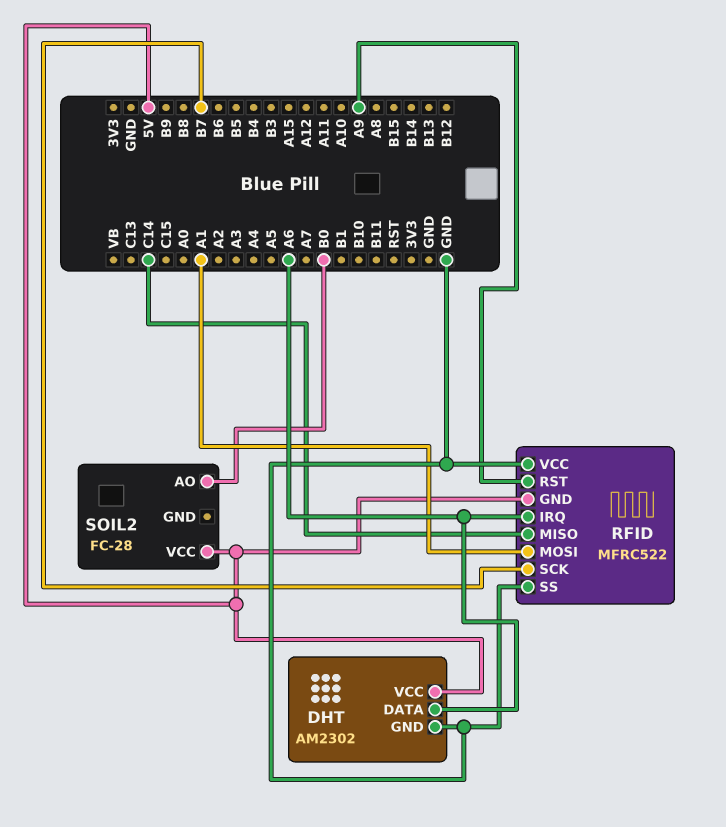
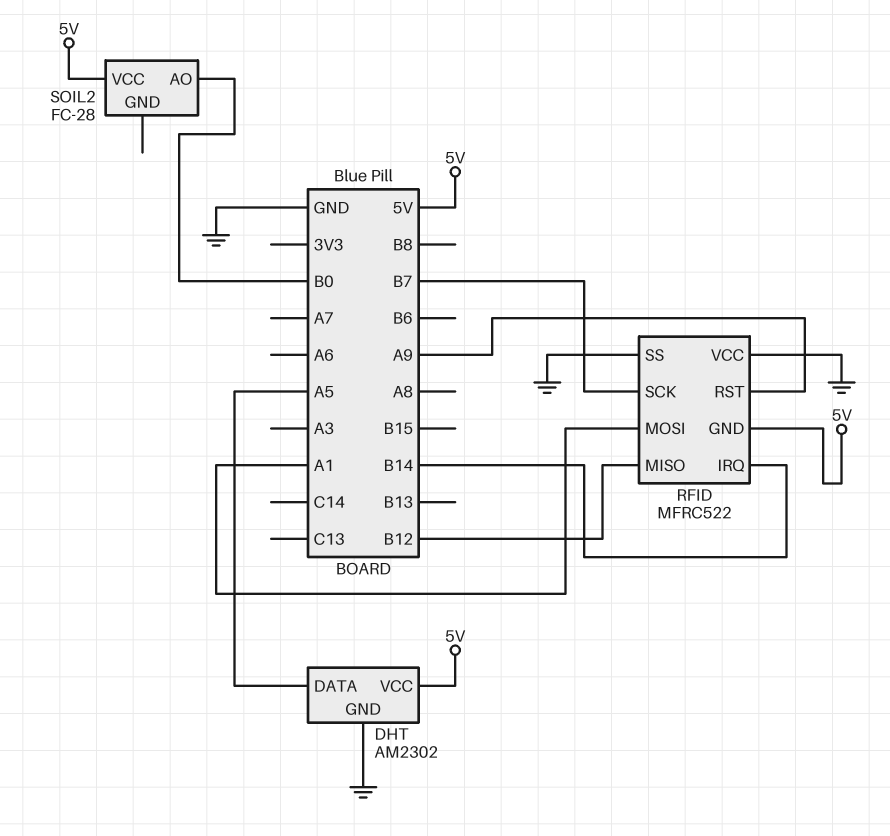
DHT pin DATA: A6 -> A5
RFID pin IRQ: A6 -> B14
RFID pin MISO: C14 -> B12

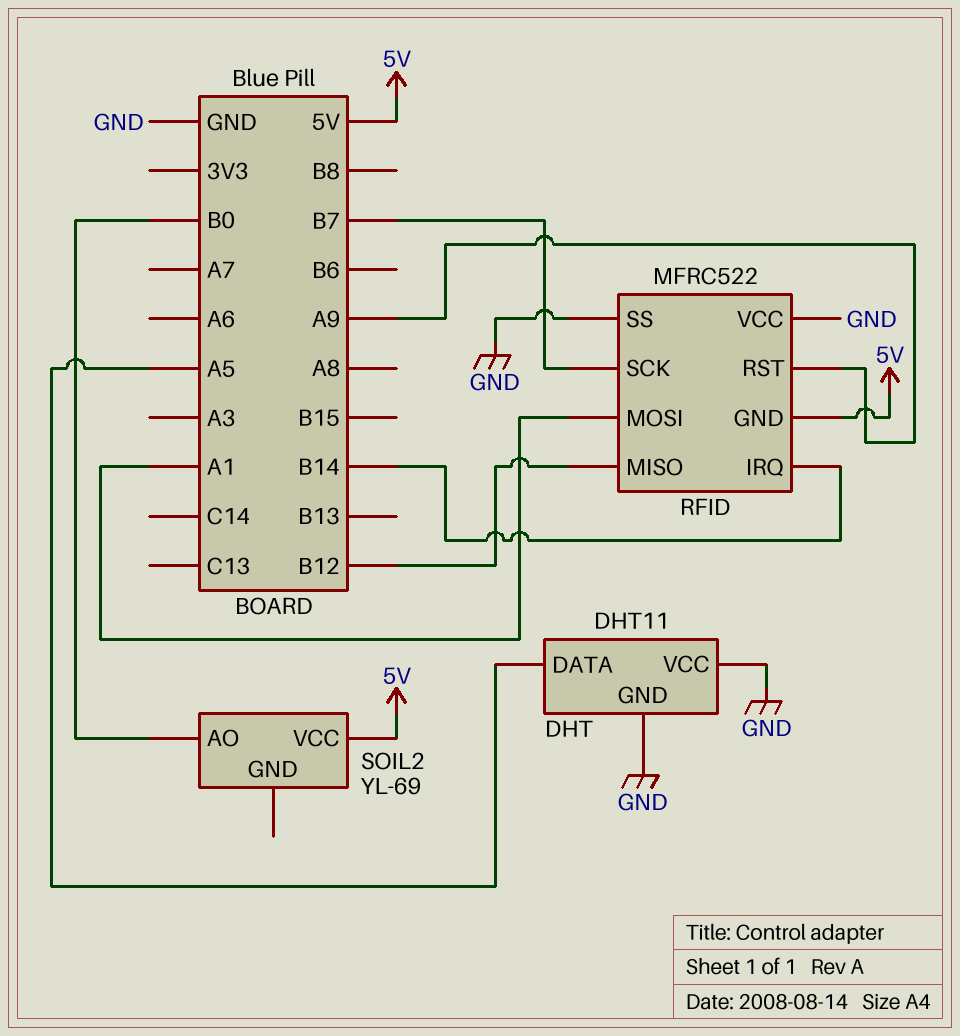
DHT: AM2302 -> DHT11
DHT pin VCC: 5V -> GND
SOIL2: FC-28 -> YL-69

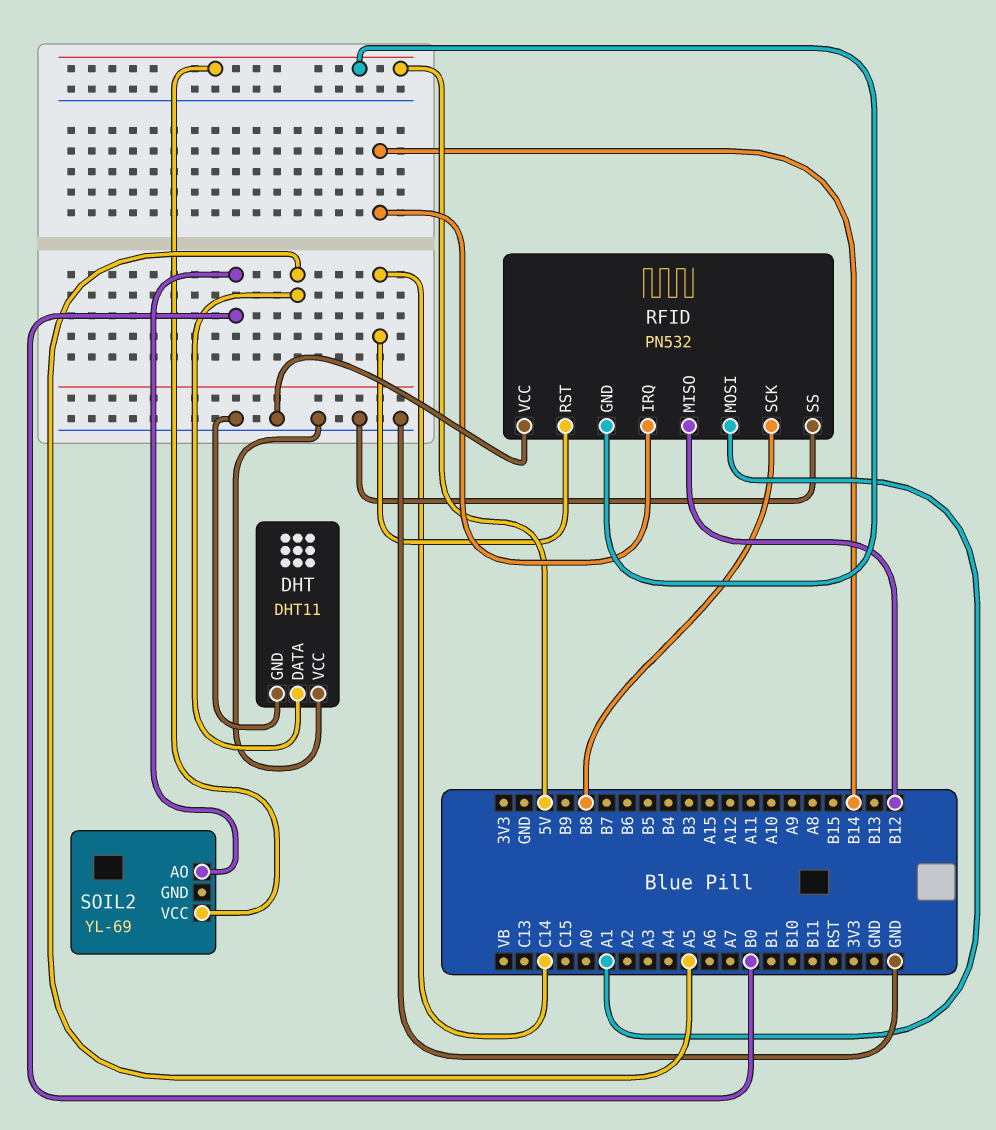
RFID: MFRC522 -> PN532
RFID pin RST: A9 -> C14
RFID pin SCK: B7 -> B8

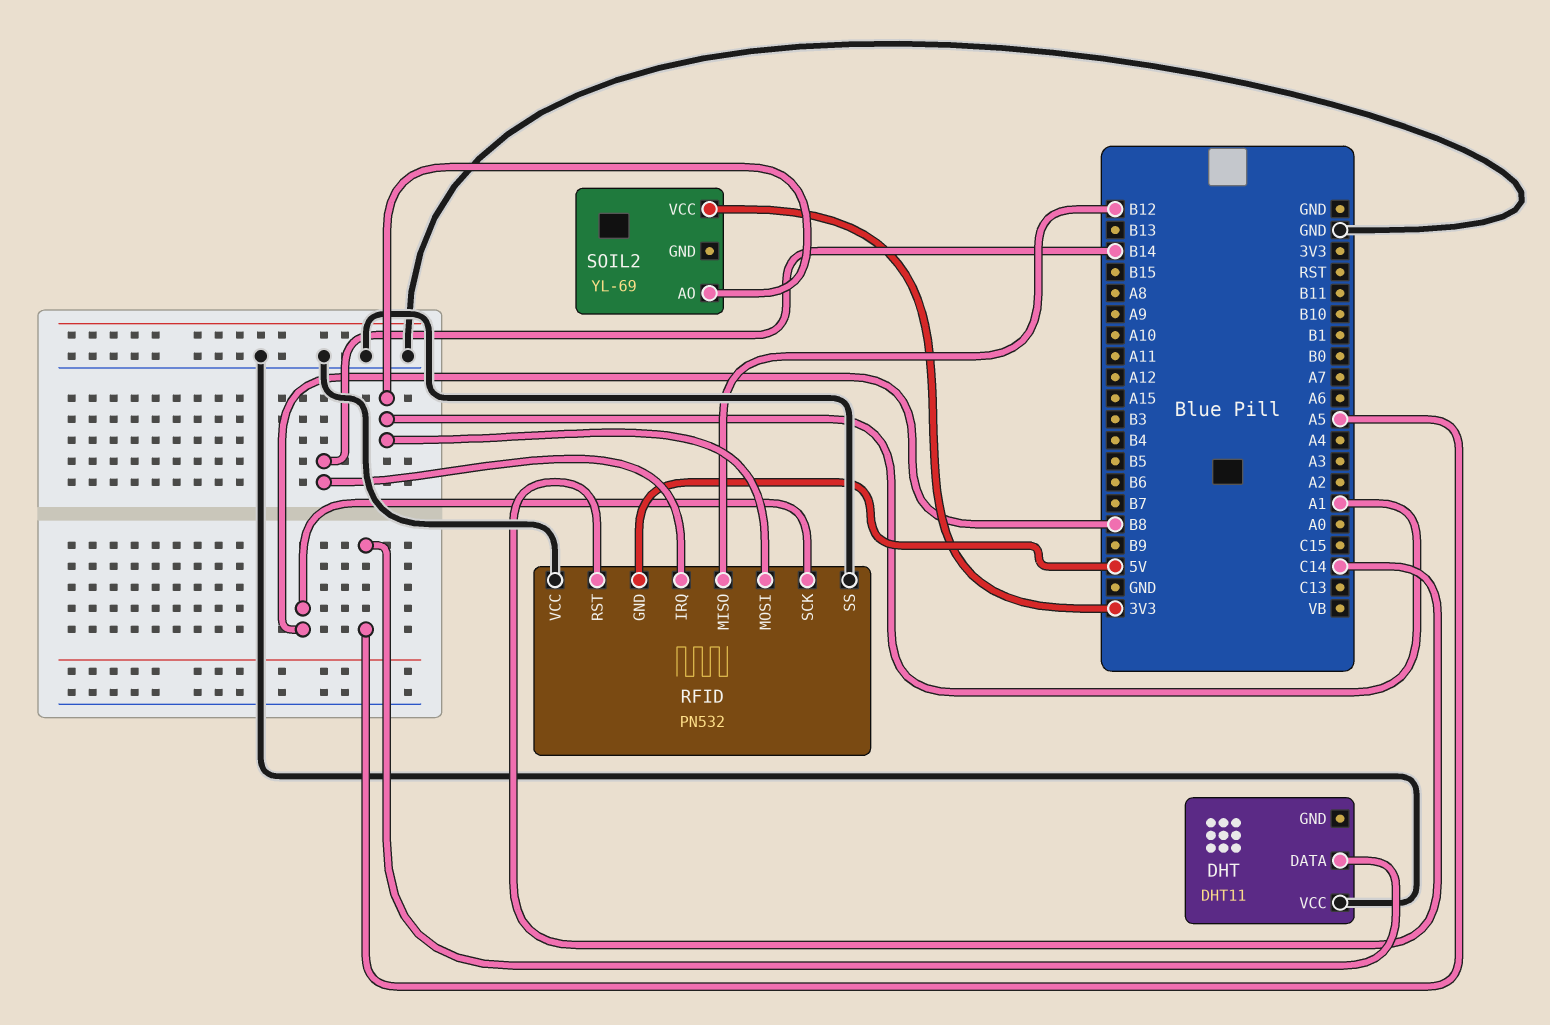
DHT pin GND: GND -> none
SOIL2 pin AO: B0 -> A1
SOIL2 pin VCC: 5V -> 3V3

